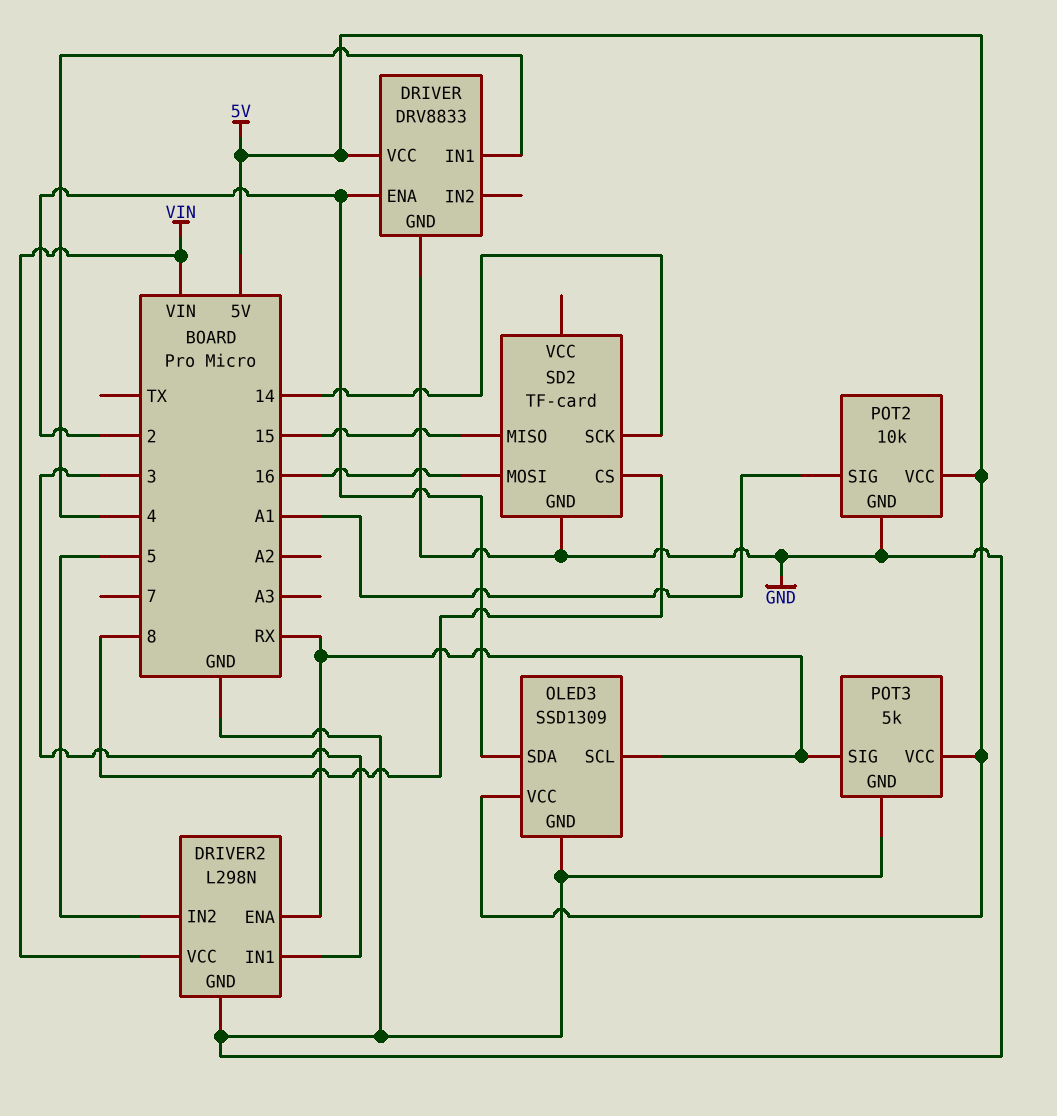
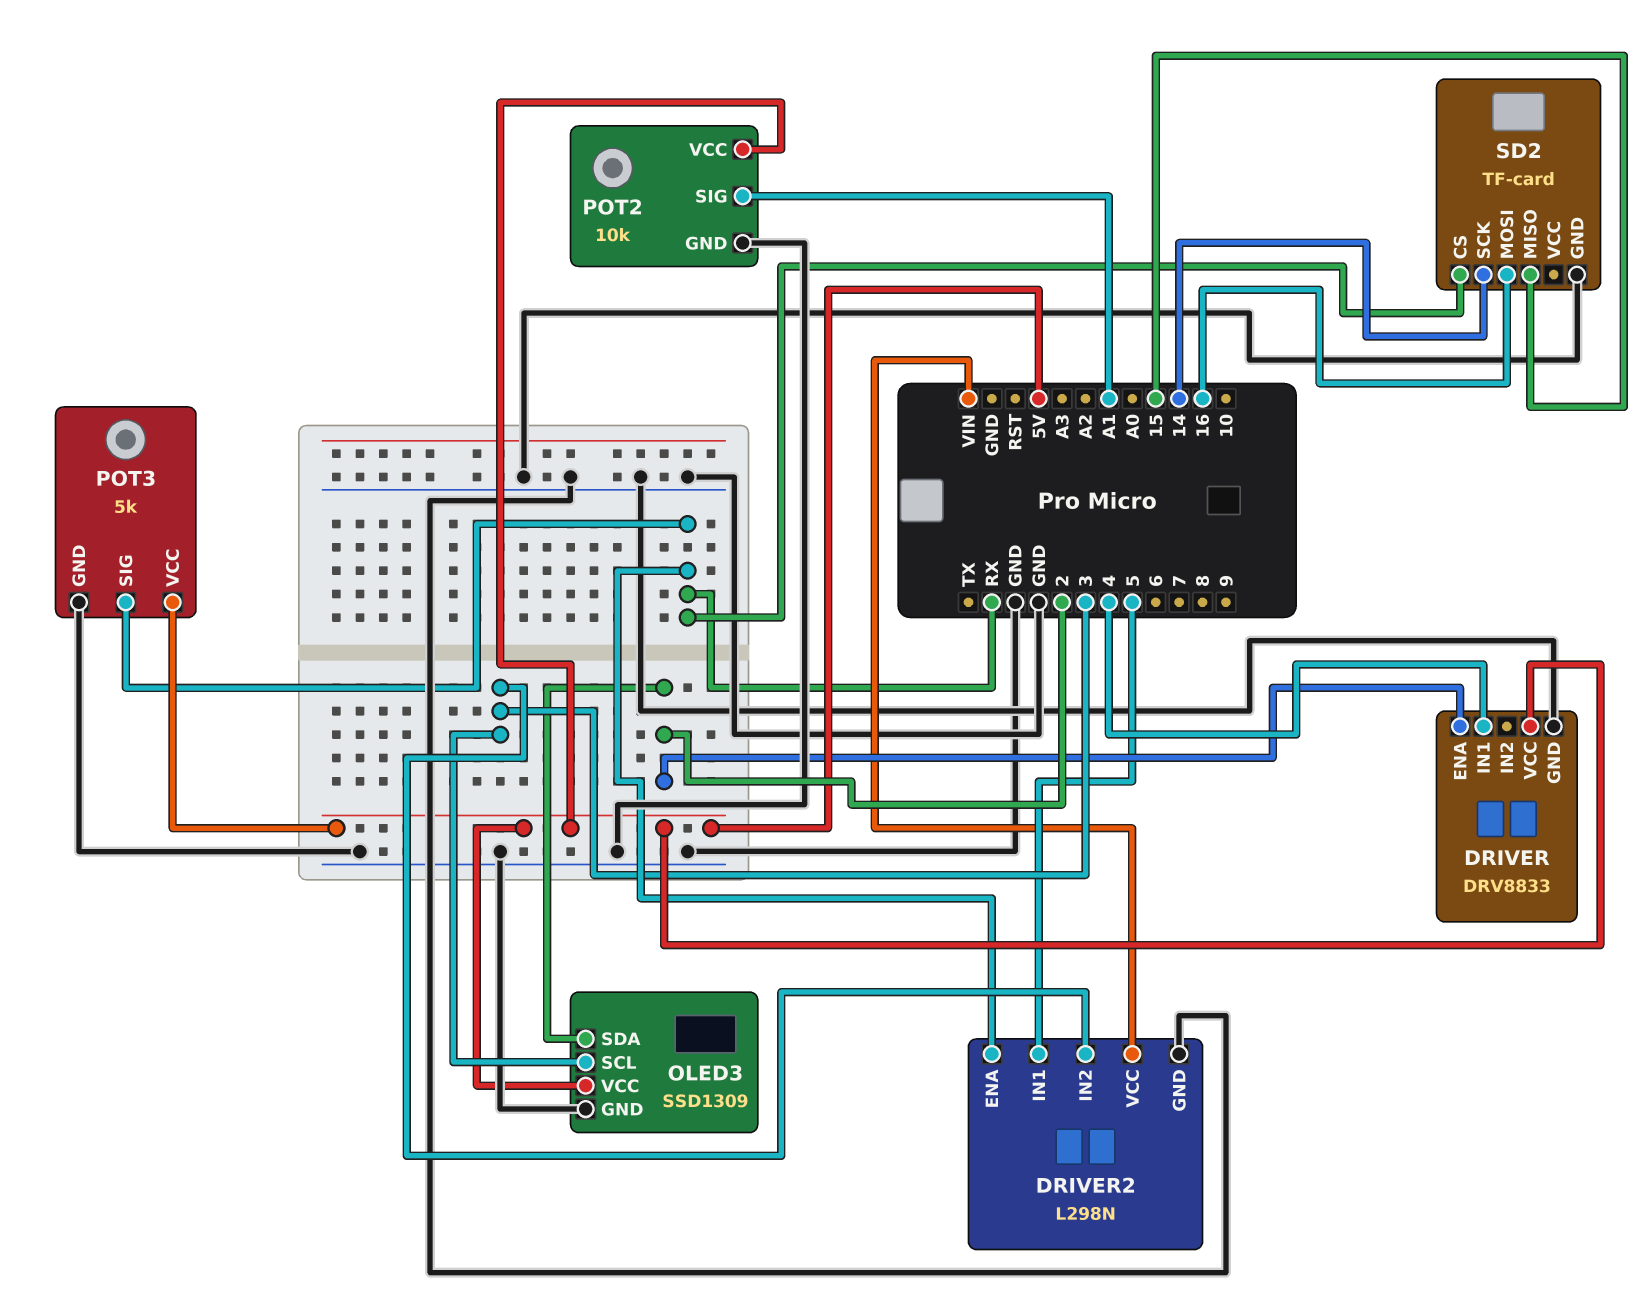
DRIVER2 pin IN1: 3 -> 5
DRIVER2 pin IN2: 5 -> 3
OLED3 pin SCL: RX -> 3
SD2 pin CS: 8 -> RX

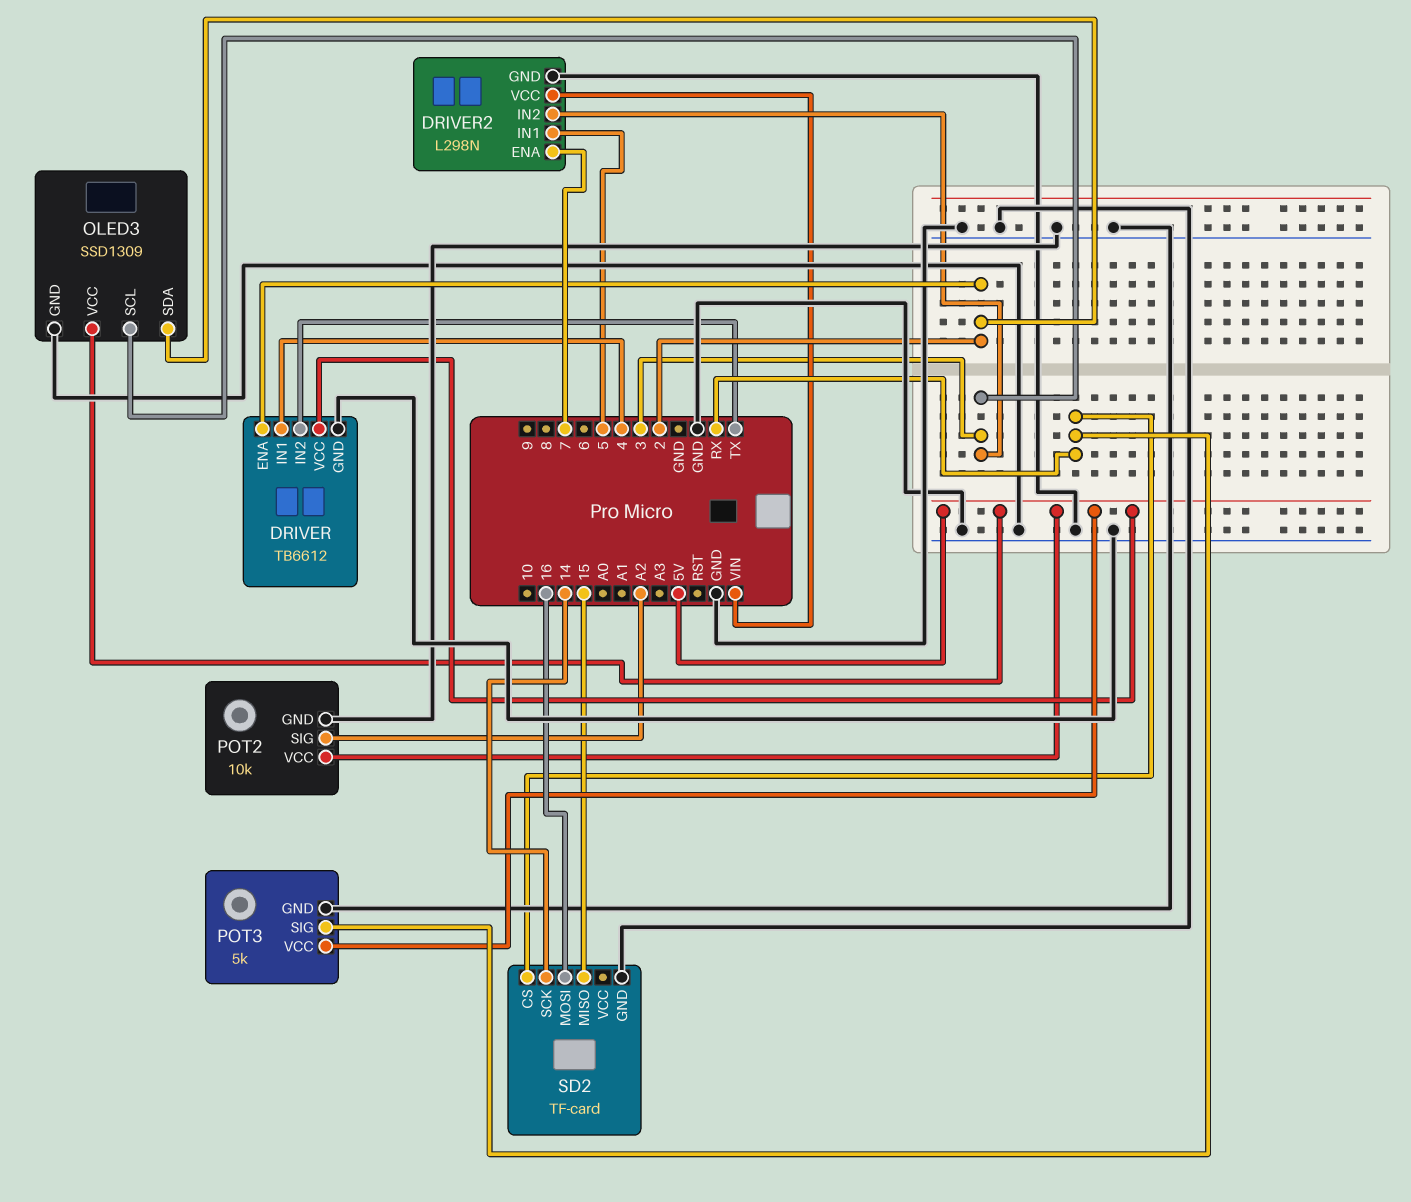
DRIVER: DRV8833 -> TB6612
DRIVER pin IN2: none -> TX
DRIVER2 pin ENA: RX -> 7
POT2 pin SIG: A1 -> A2

